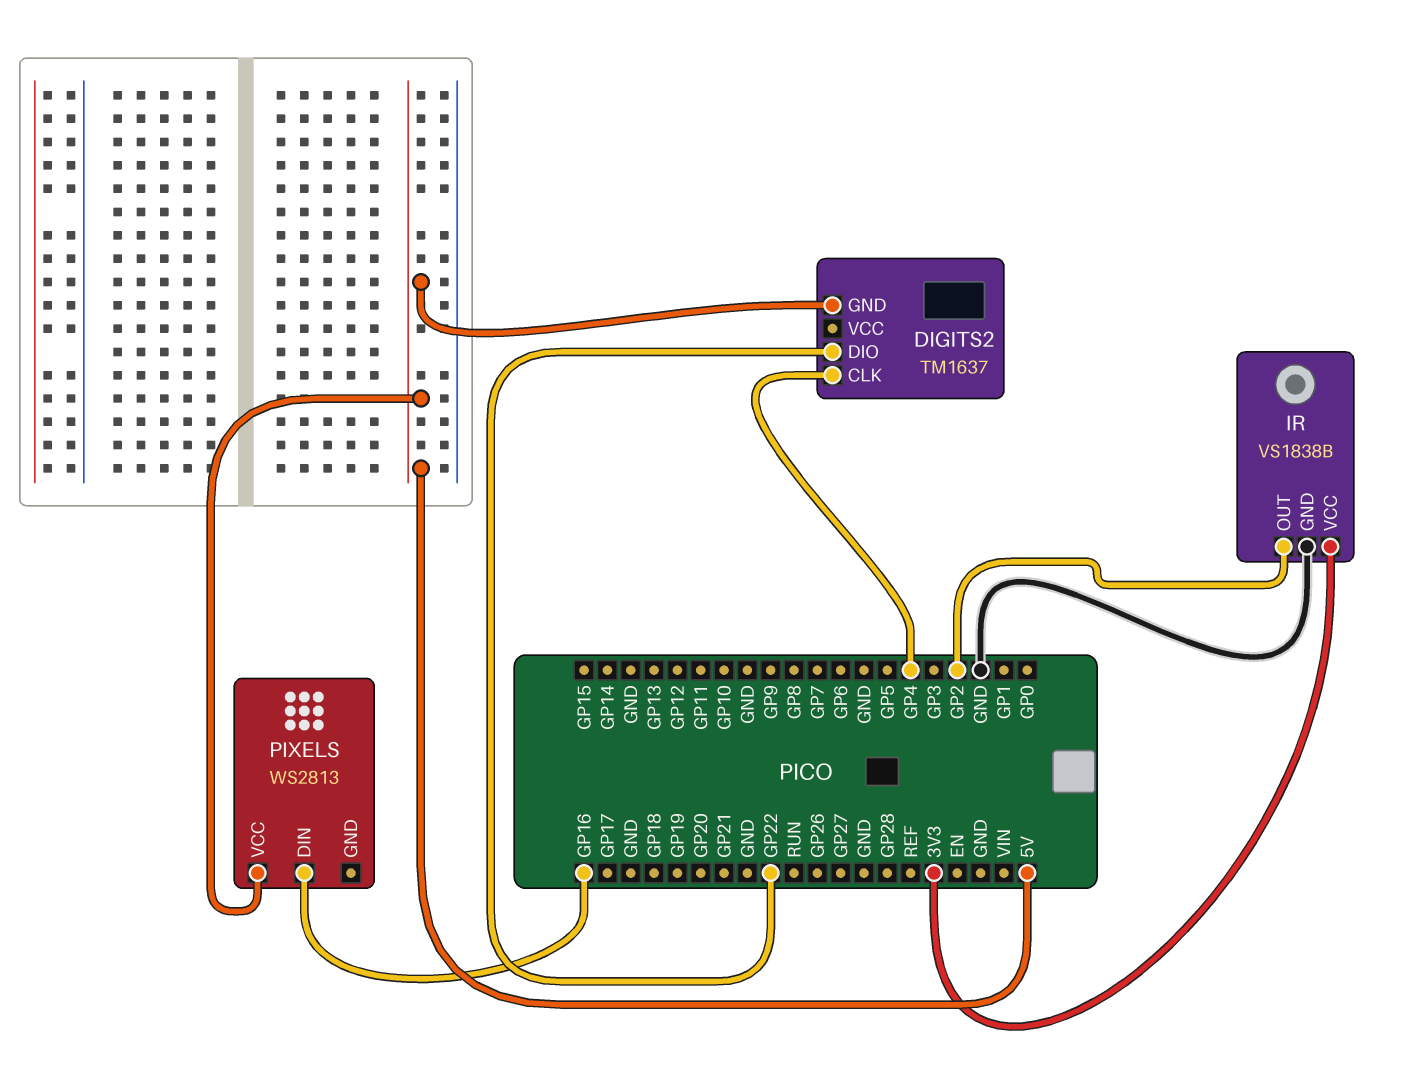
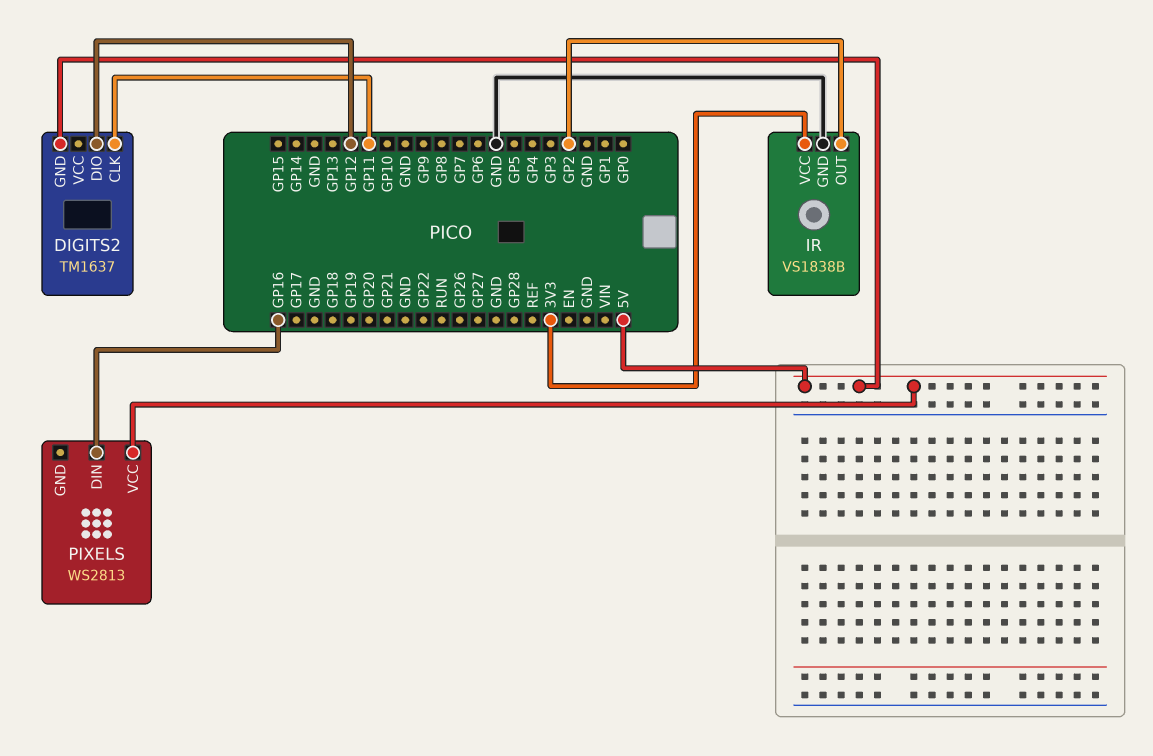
DIGITS2 pin CLK: GP4 -> GP11
DIGITS2 pin DIO: GP22 -> GP12

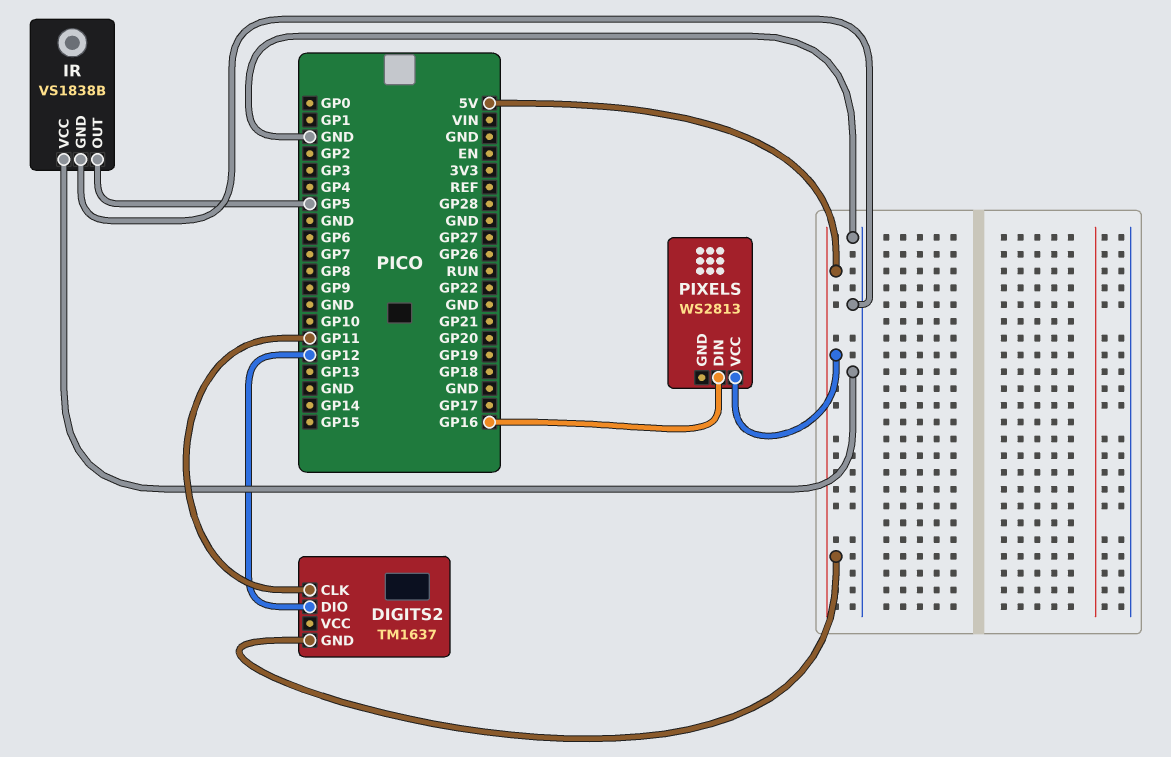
IR pin OUT: GP2 -> GP5
IR pin VCC: 3V3 -> GND

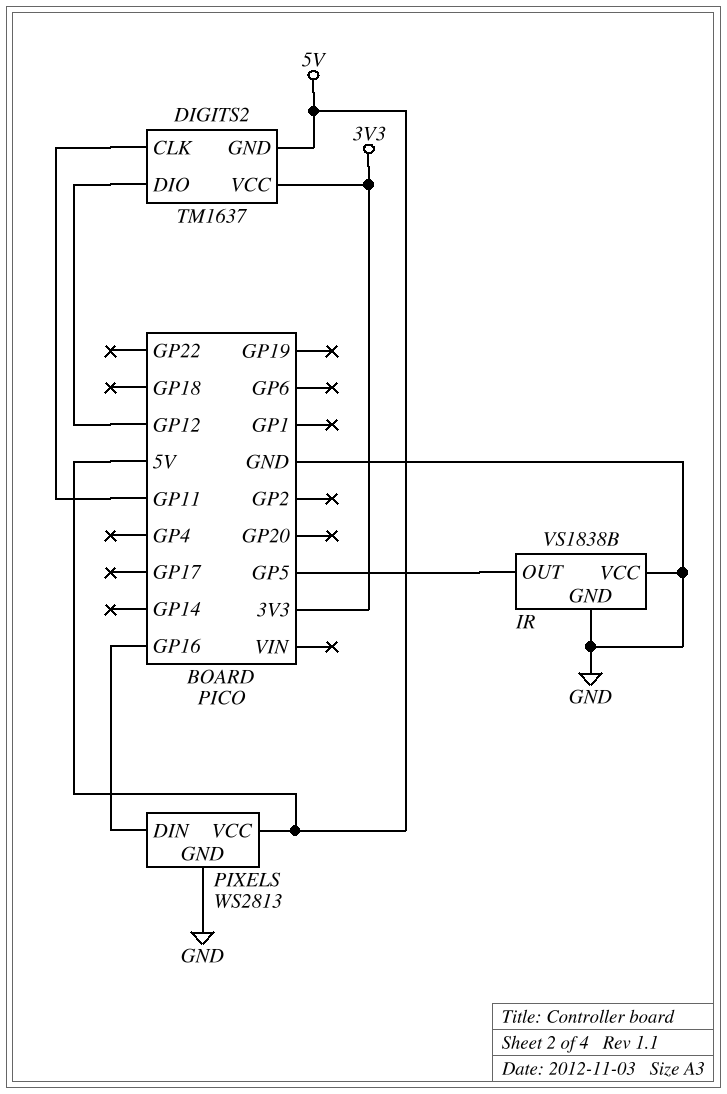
DIGITS2 pin VCC: none -> 3V3
PIXELS pin GND: none -> GND

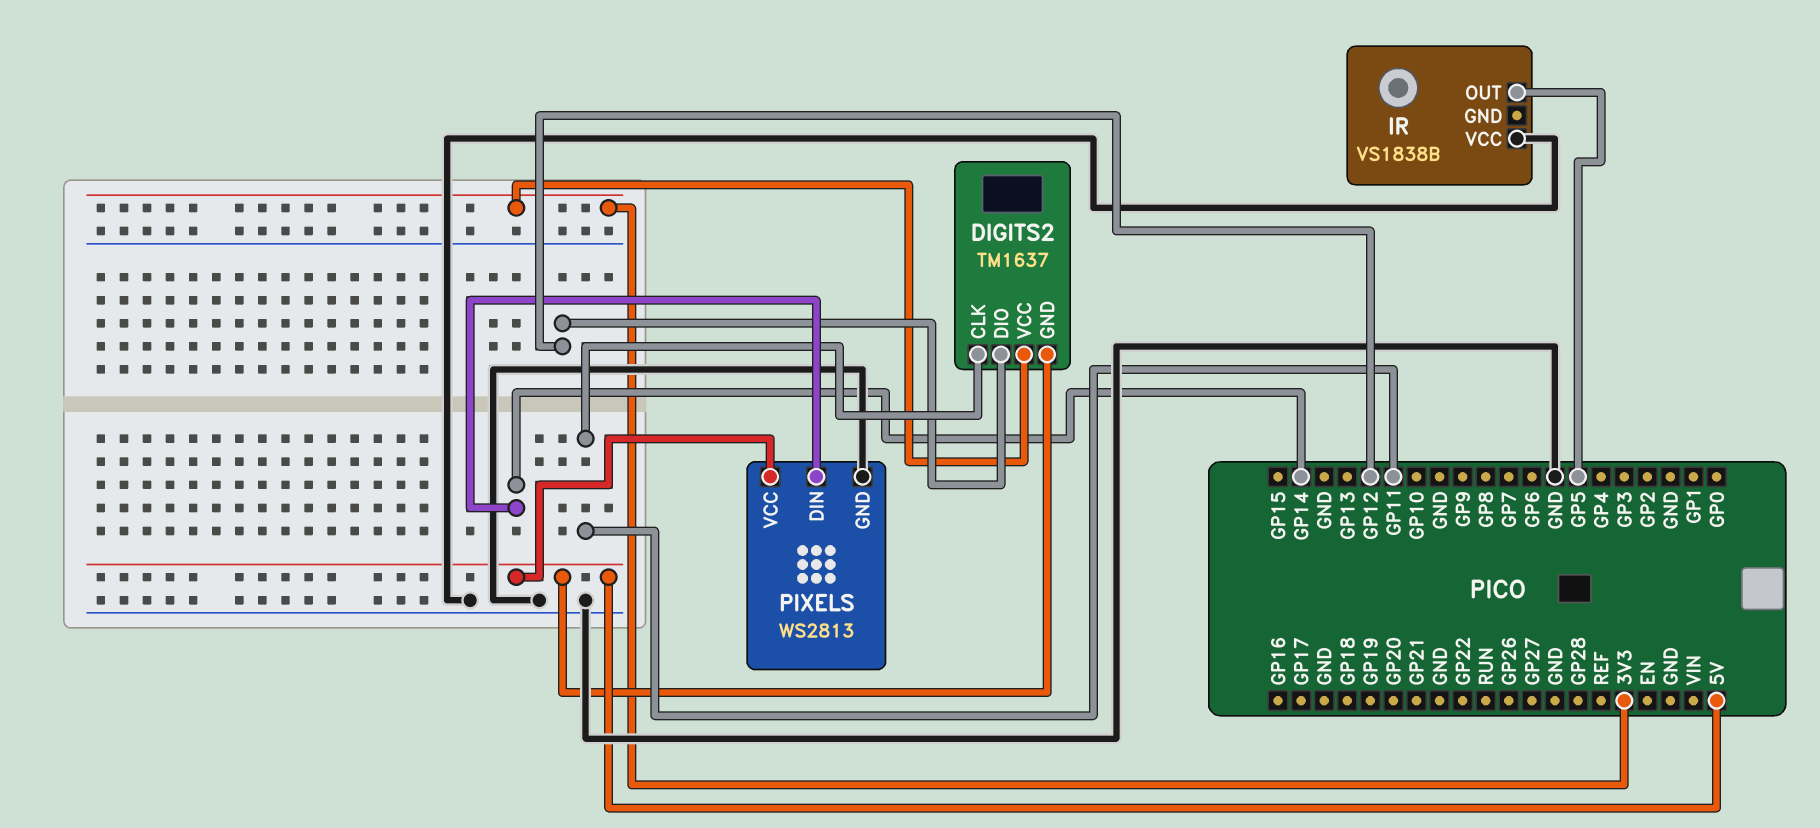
IR pin GND: GND -> none
PIXELS pin DIN: GP16 -> GP14

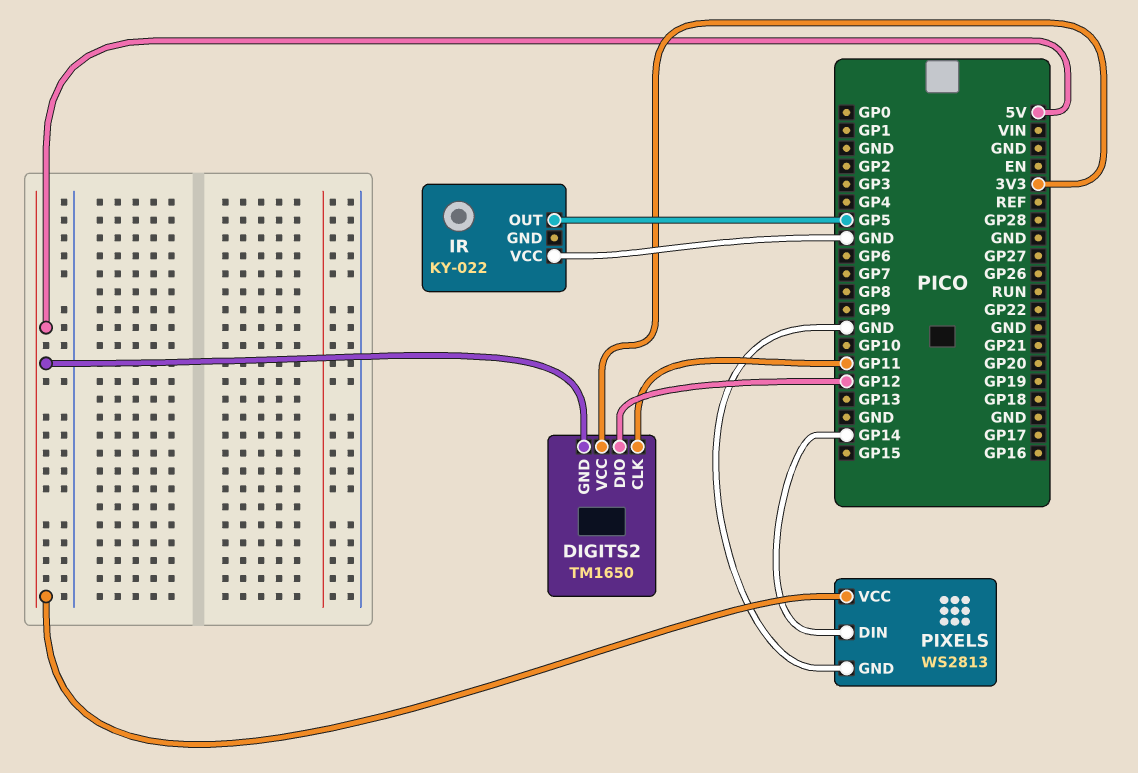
DIGITS2: TM1637 -> TM1650
IR: VS1838B -> KY-022

